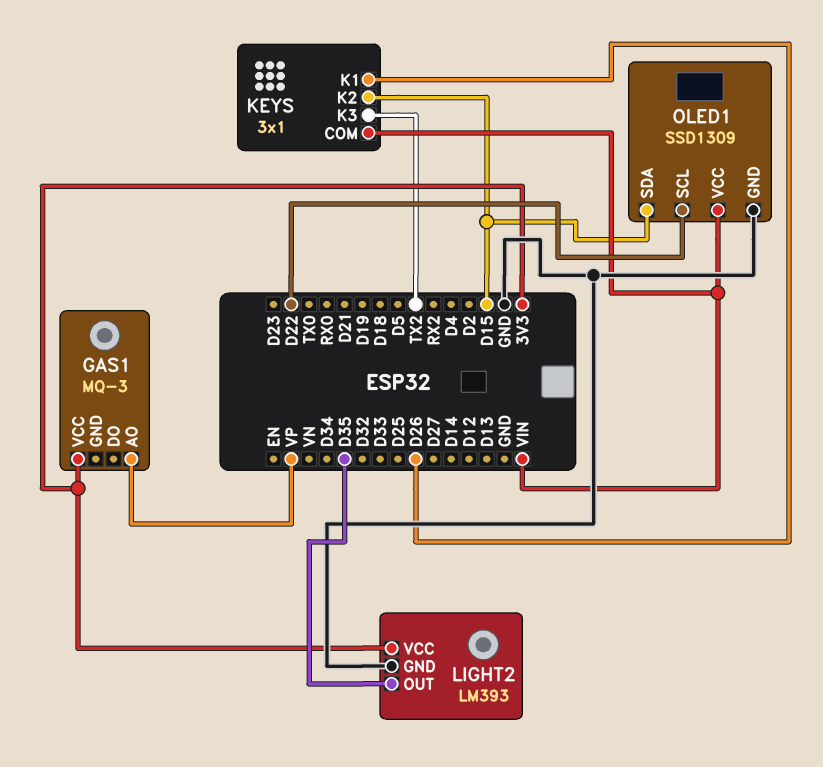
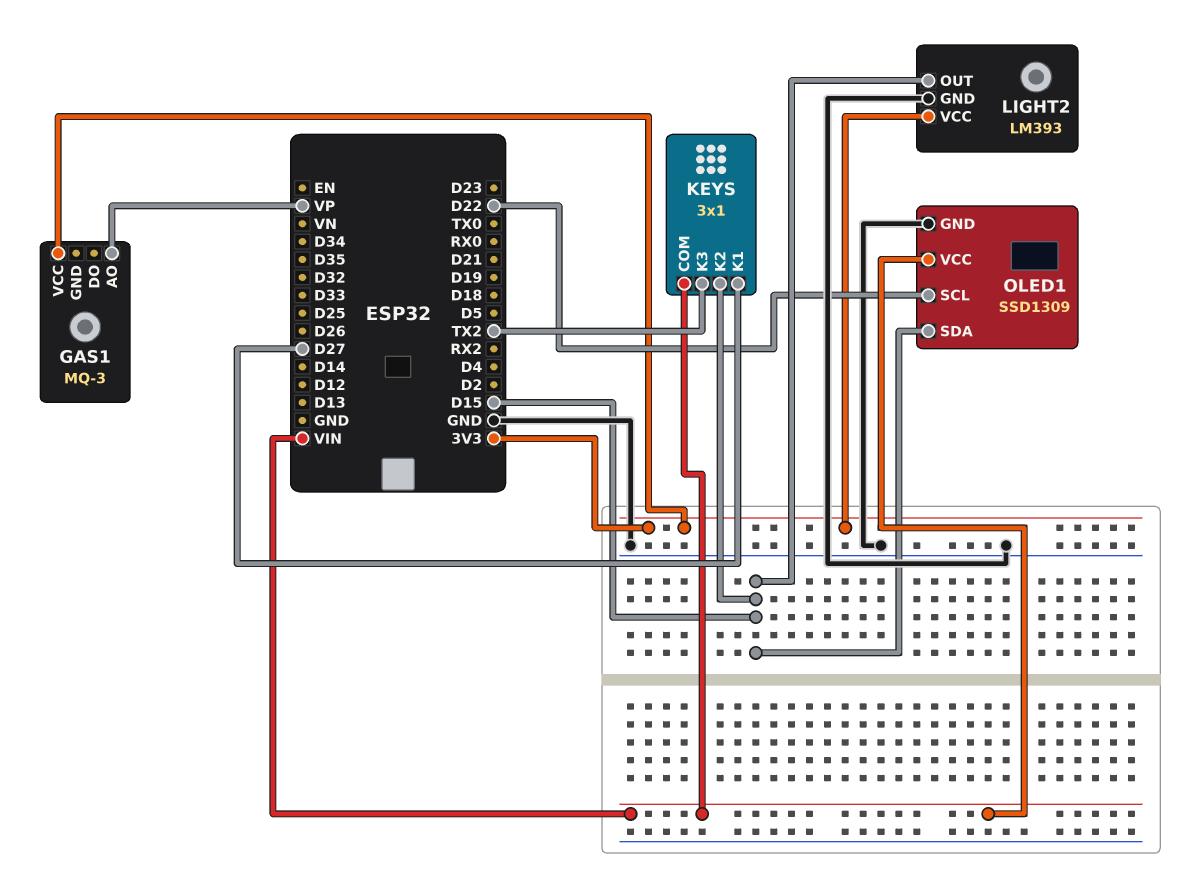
KEYS pin K1: D26 -> D27
LIGHT2 pin OUT: D35 -> D15

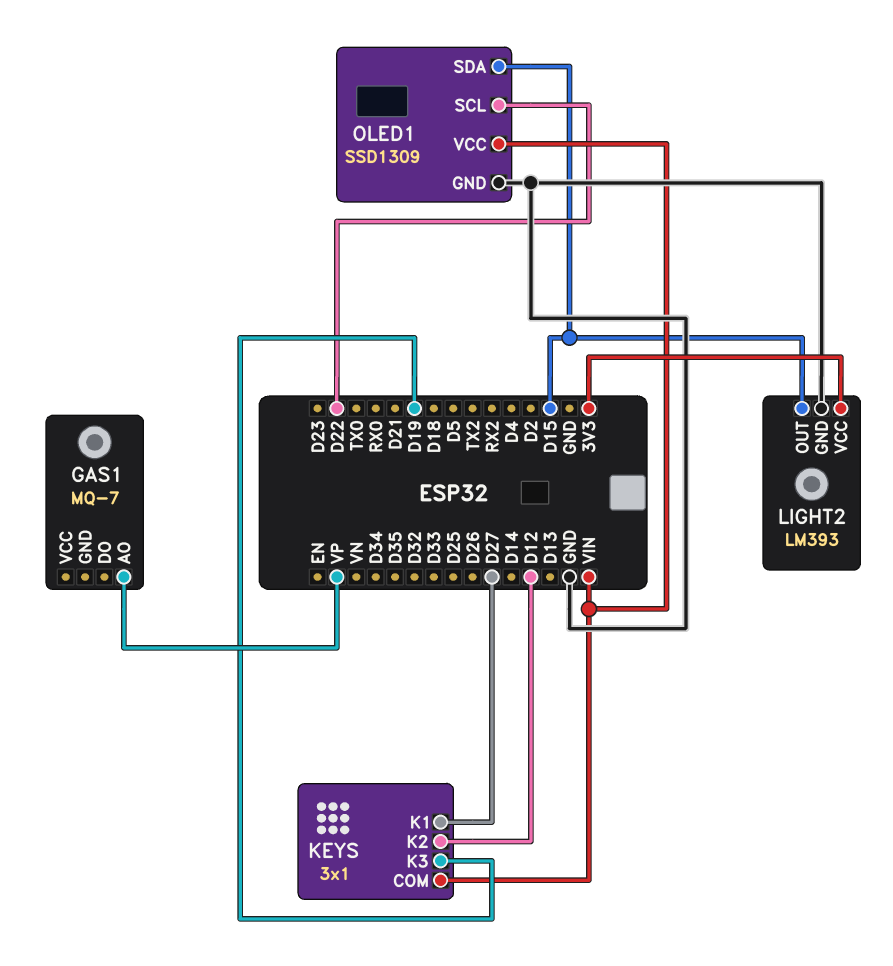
GAS1: MQ-3 -> MQ-7
GAS1 pin VCC: 3V3 -> none
KEYS pin K2: D15 -> D12
KEYS pin K3: TX2 -> D19

